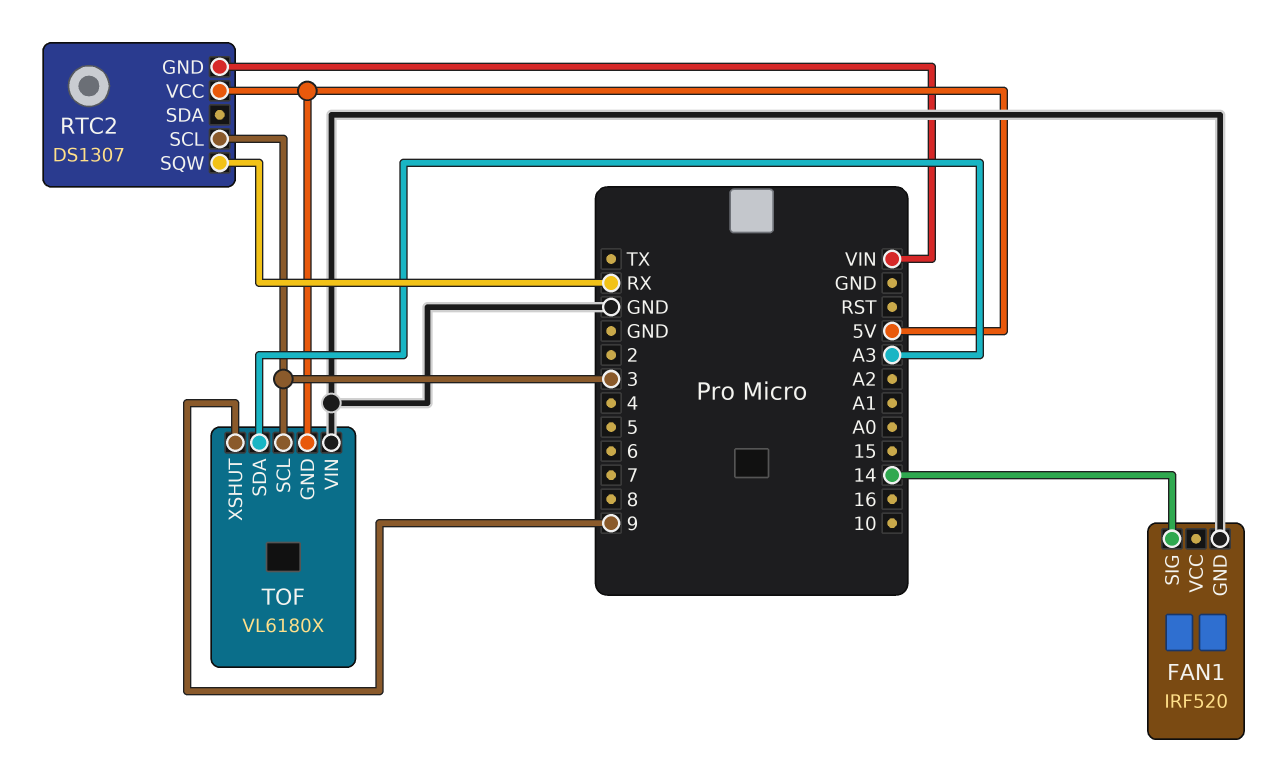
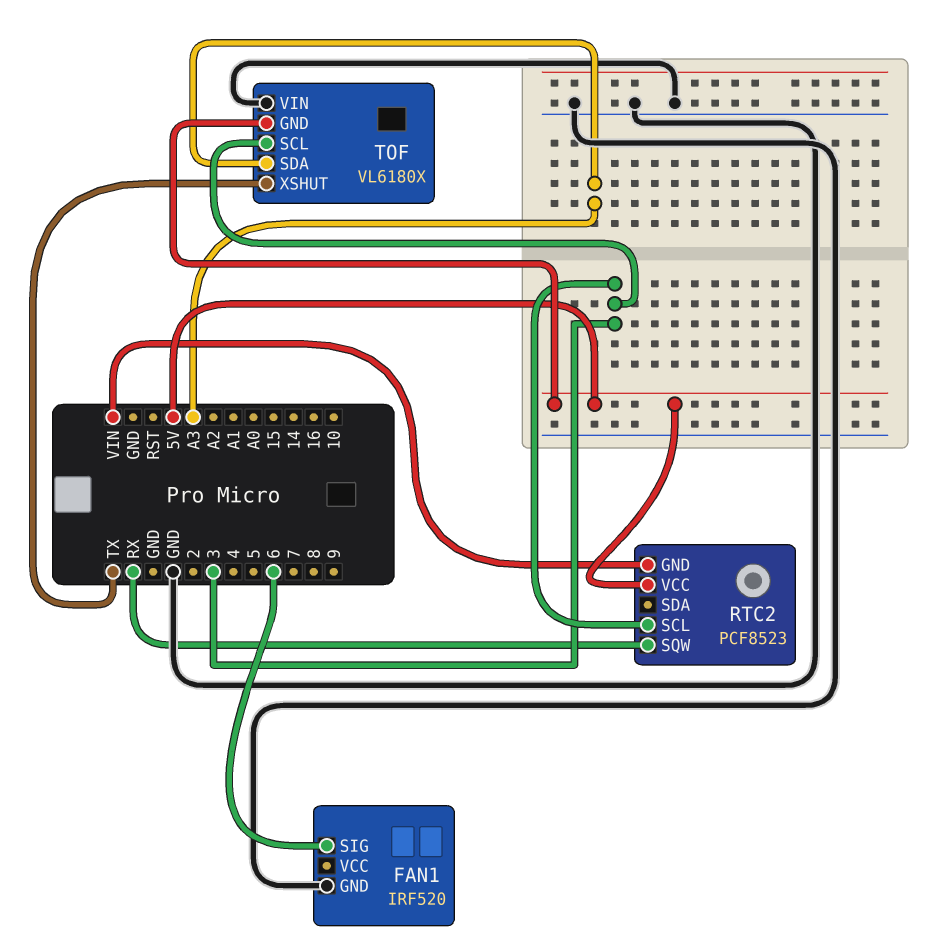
FAN1 pin SIG: 14 -> 6
RTC2: DS1307 -> PCF8523
TOF pin XSHUT: 9 -> TX

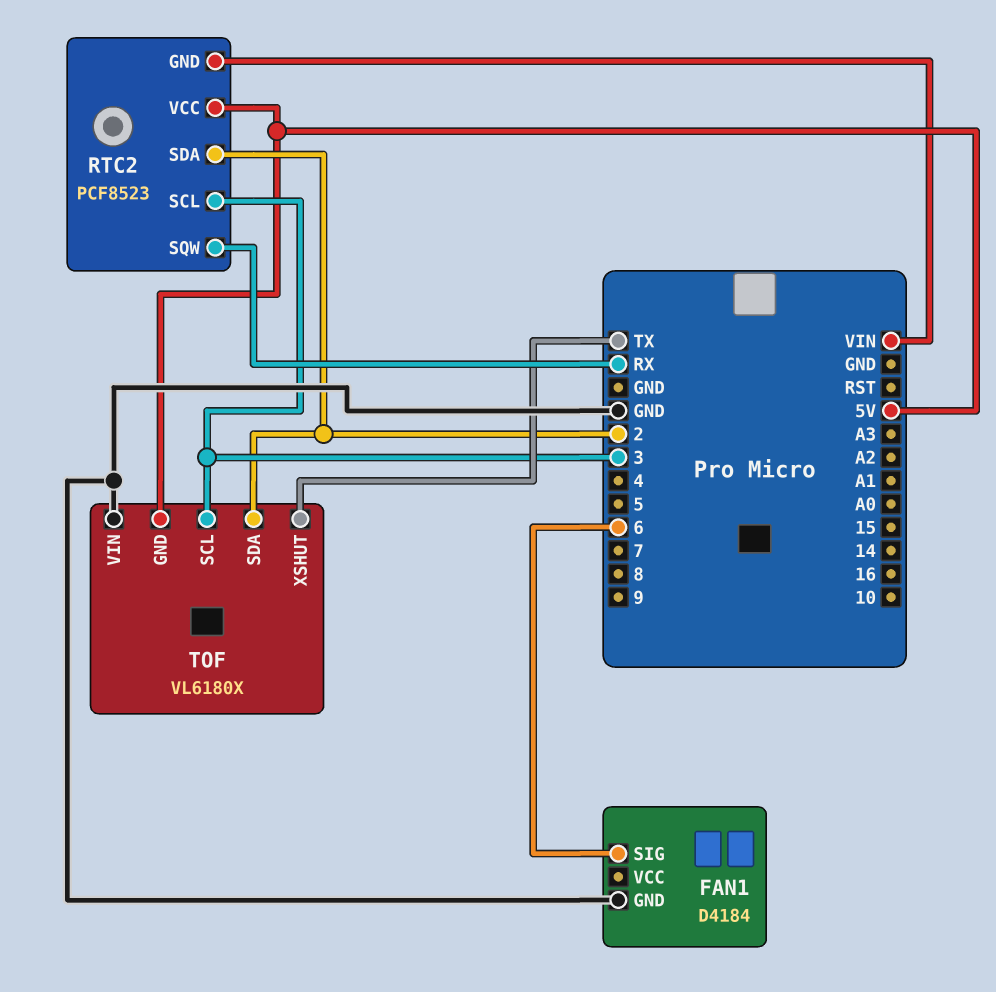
FAN1: IRF520 -> D4184
RTC2 pin SDA: none -> 2
TOF pin SDA: A3 -> 2

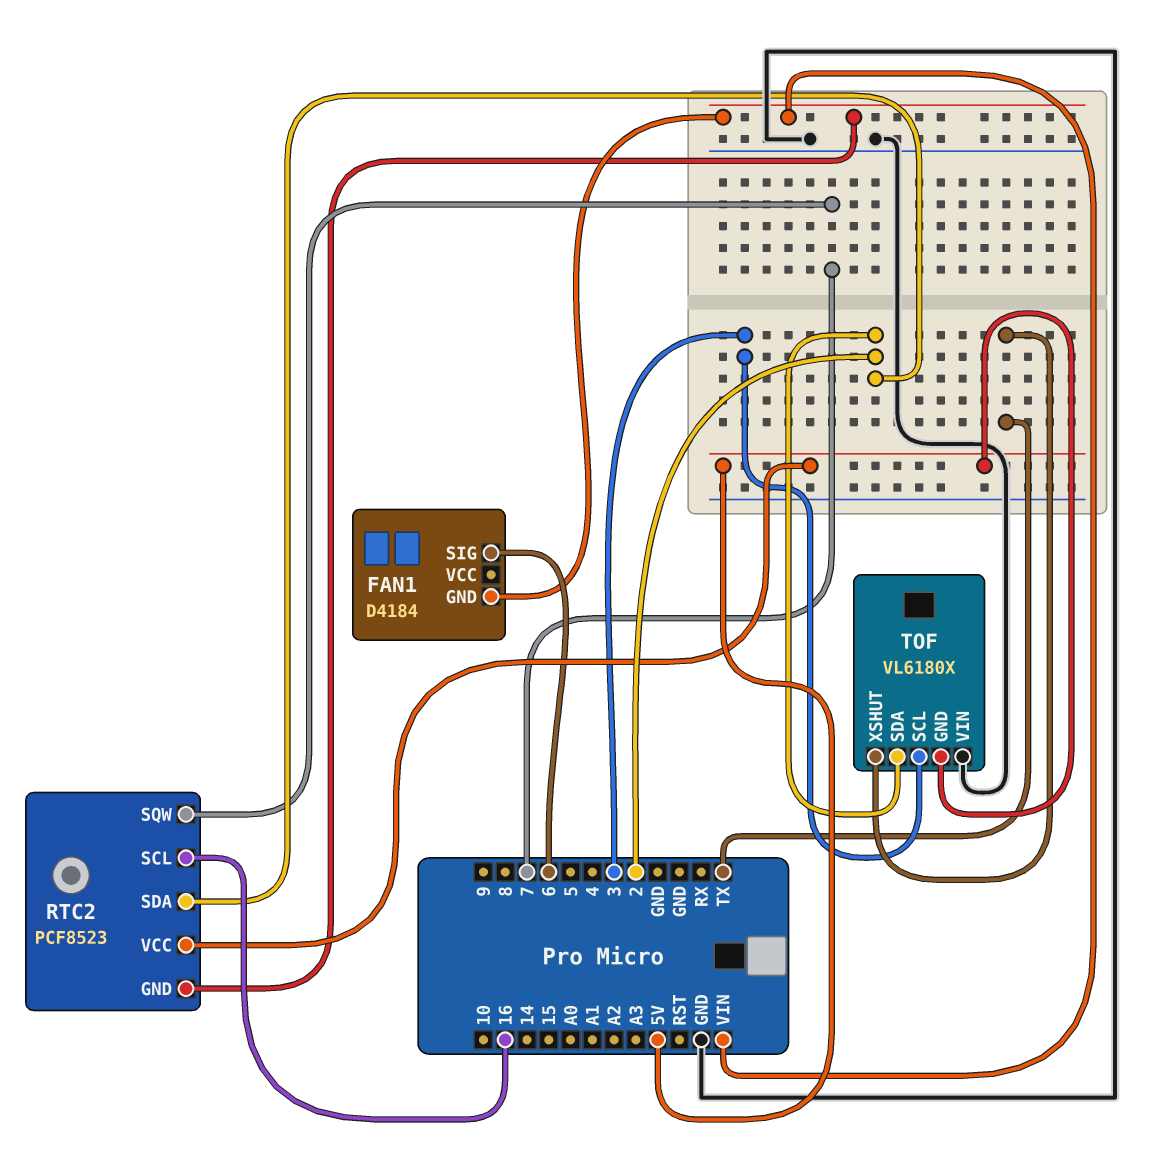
FAN1 pin GND: GND -> VIN
RTC2 pin SCL: 3 -> 16
RTC2 pin SQW: RX -> 7

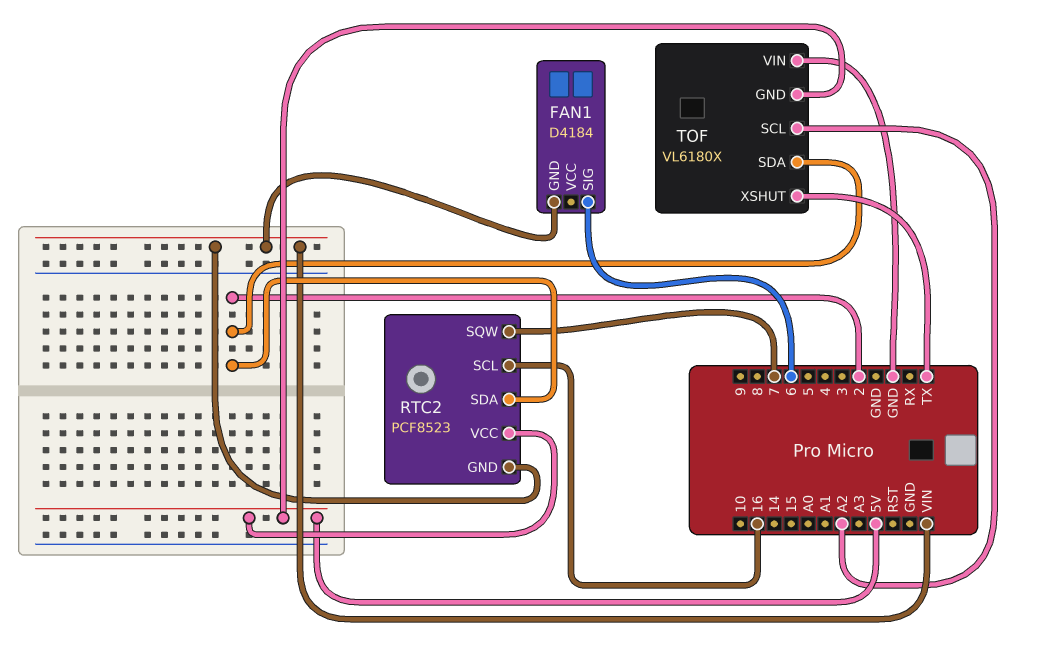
TOF pin SCL: 3 -> A2

